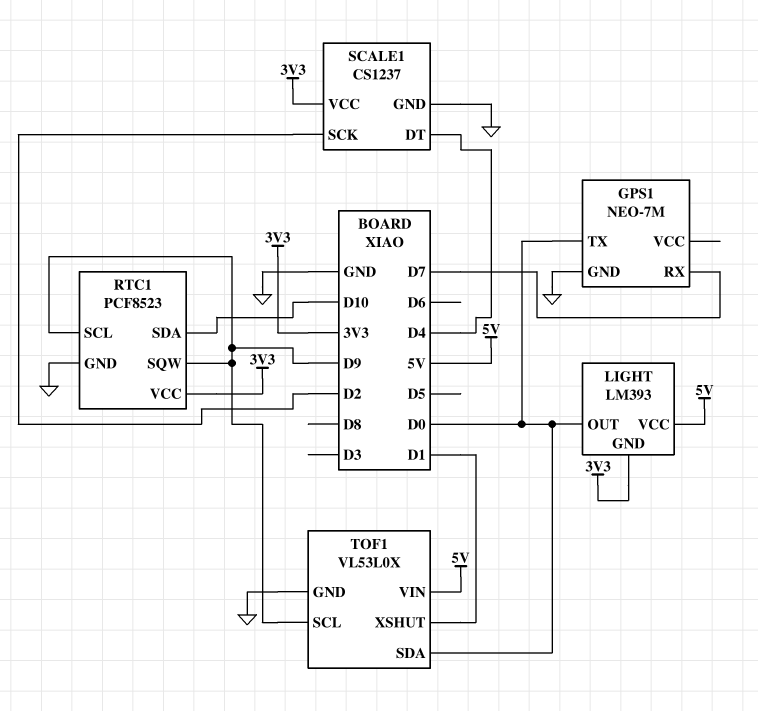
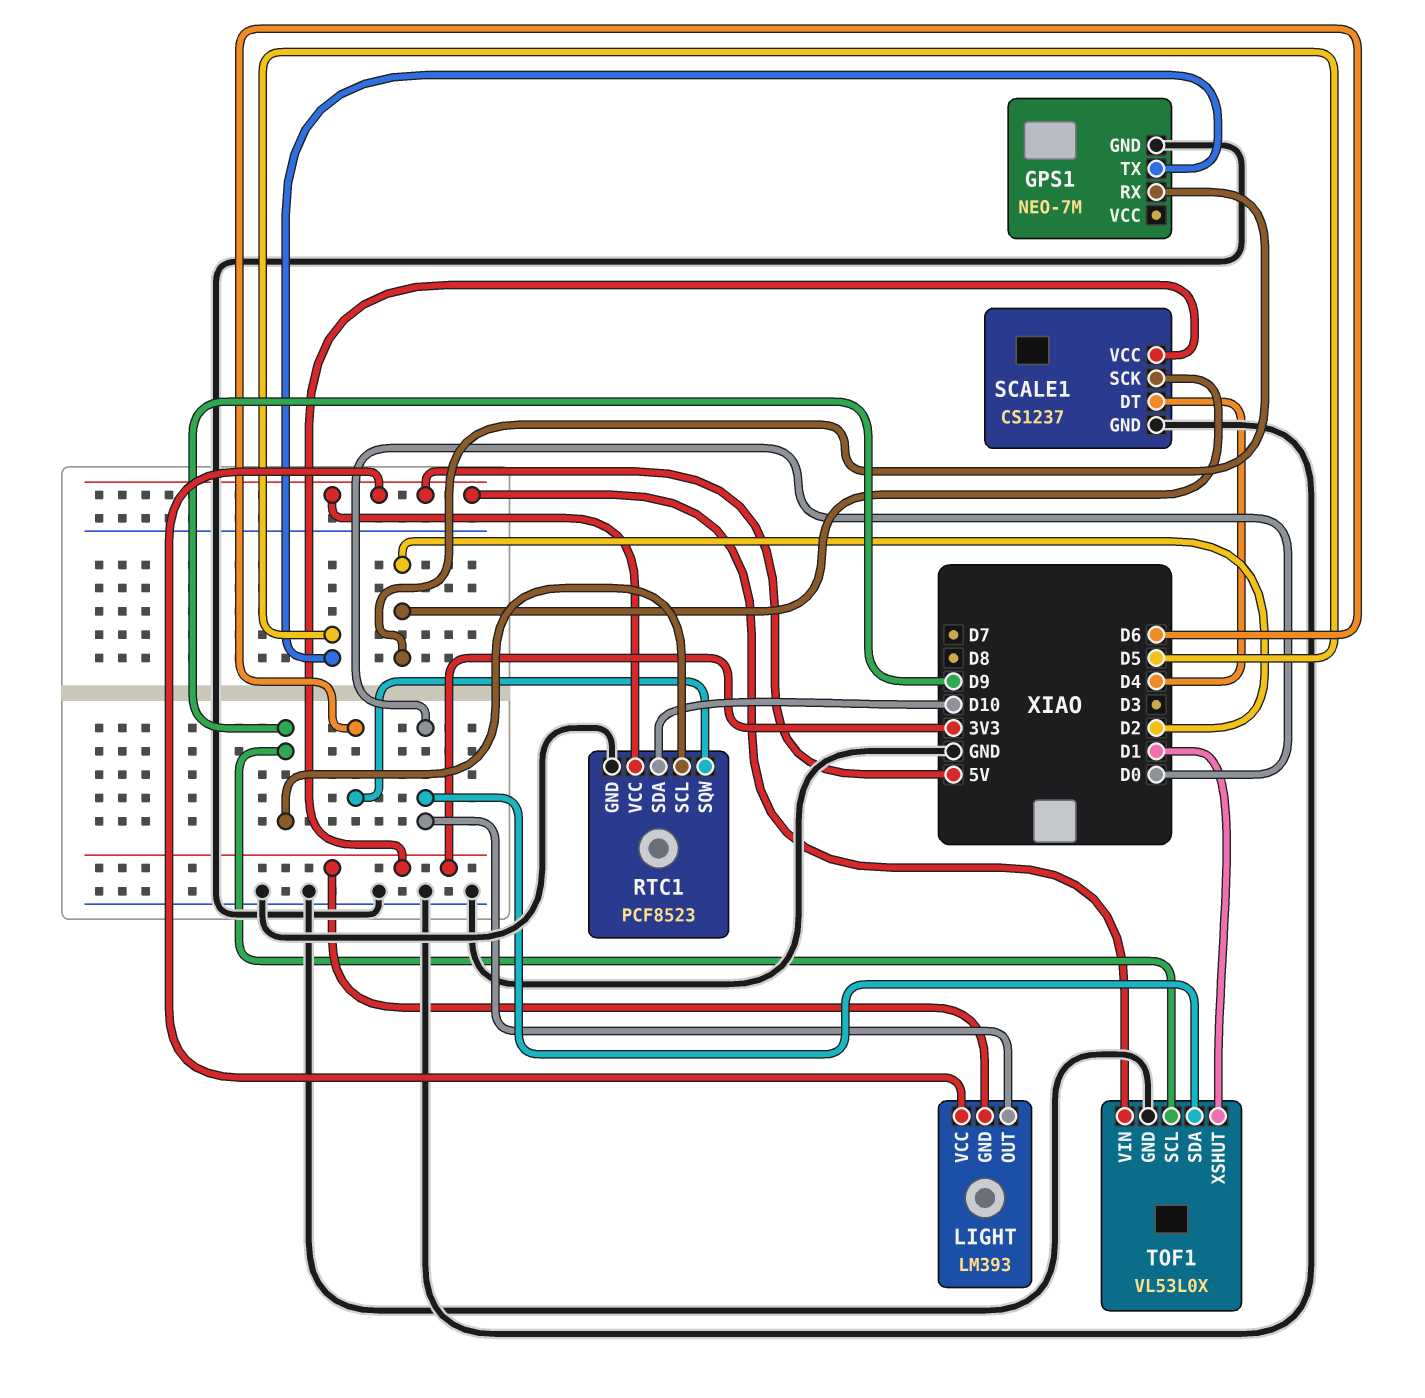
GPS1 pin RX: D7 -> D2
GPS1 pin TX: D0 -> D5
RTC1 pin SQW: D9 -> D6
RTC1 pin VCC: 3V3 -> 5V

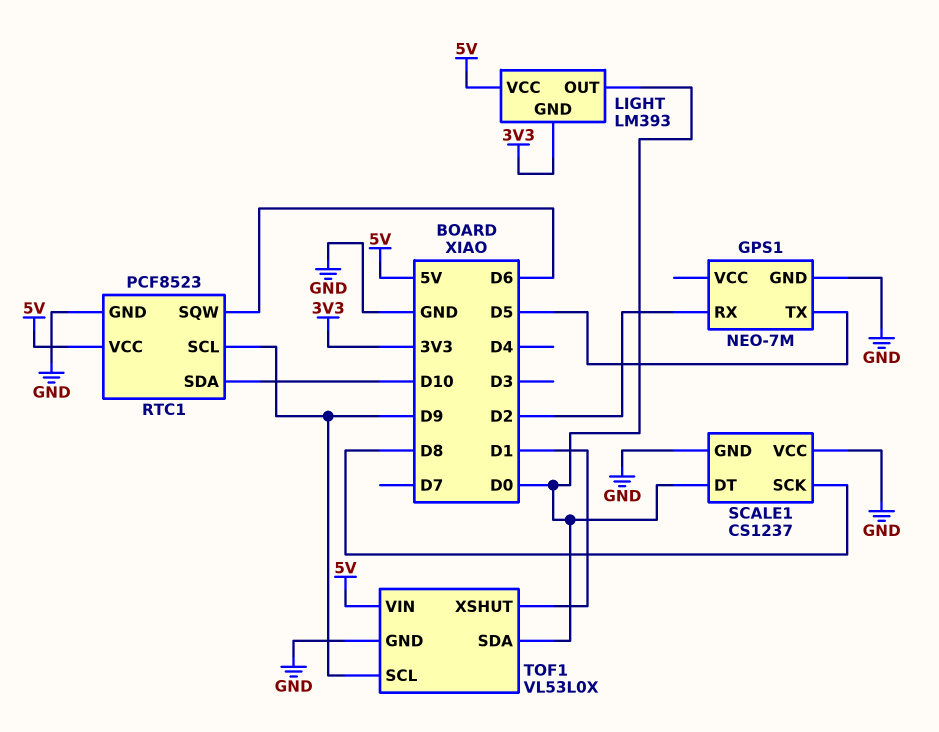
SCALE1 pin DT: D4 -> D0
SCALE1 pin SCK: D2 -> D8
SCALE1 pin VCC: 3V3 -> GND

